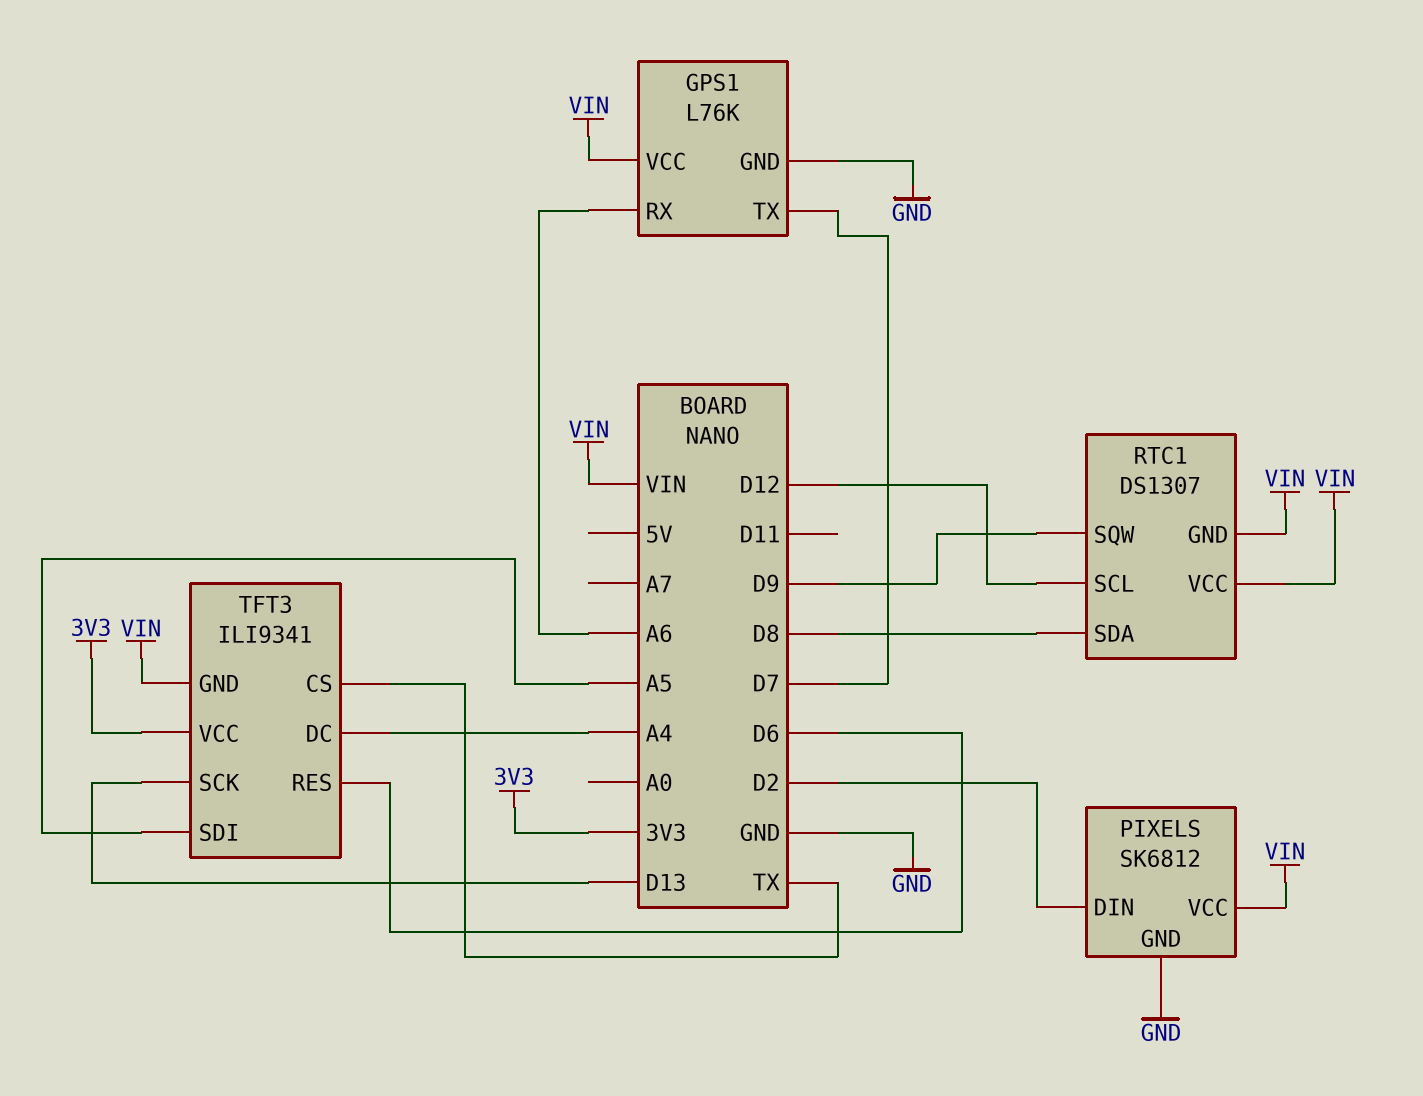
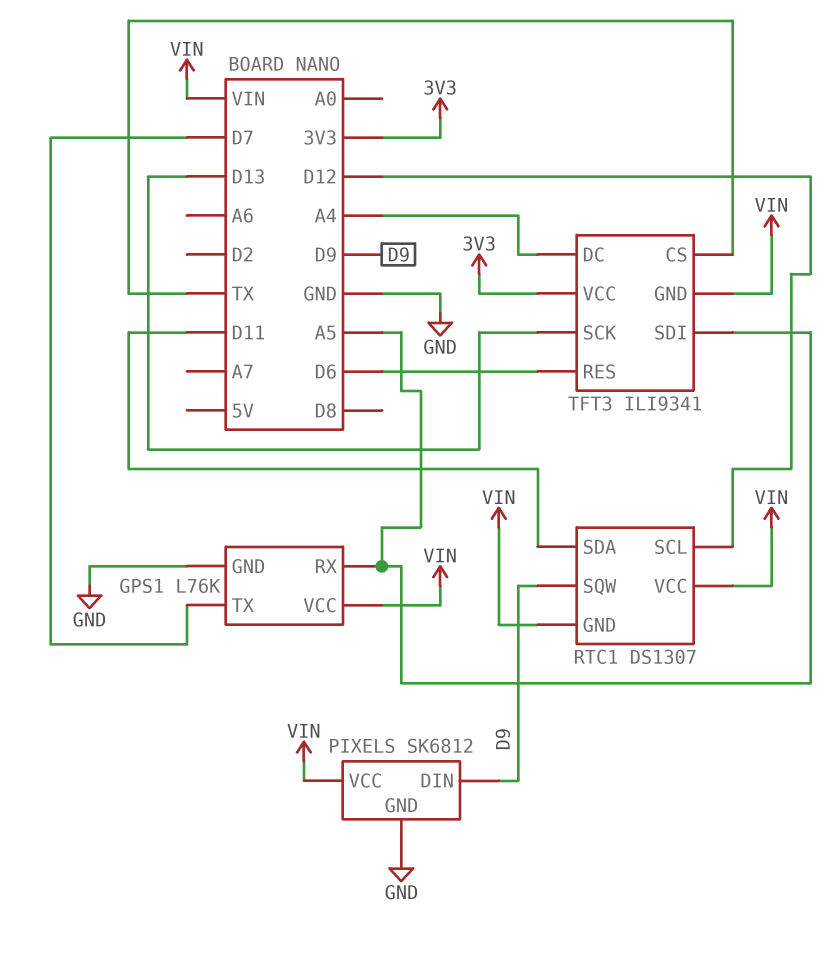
GPS1 pin RX: A6 -> A5
PIXELS pin DIN: D2 -> D9
RTC1 pin SDA: D8 -> D11

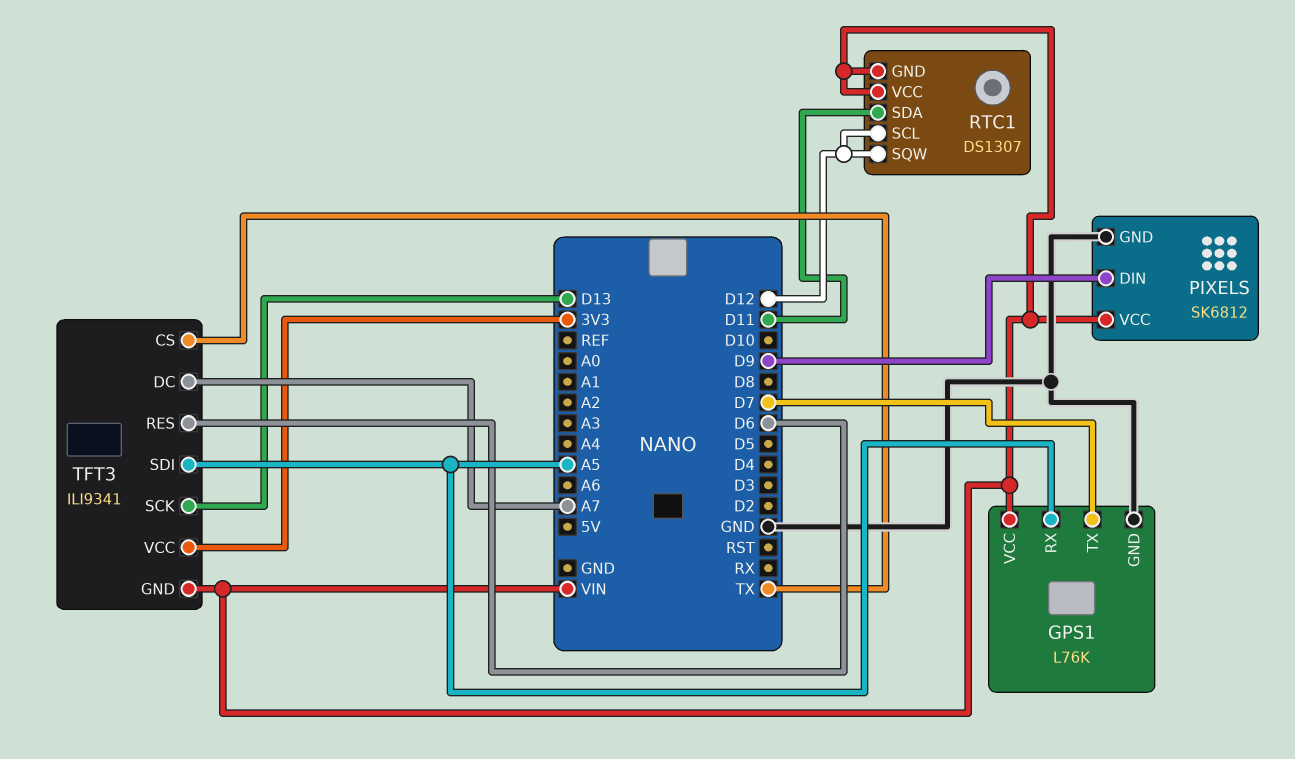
RTC1 pin SQW: D9 -> D12
TFT3 pin DC: A4 -> A7

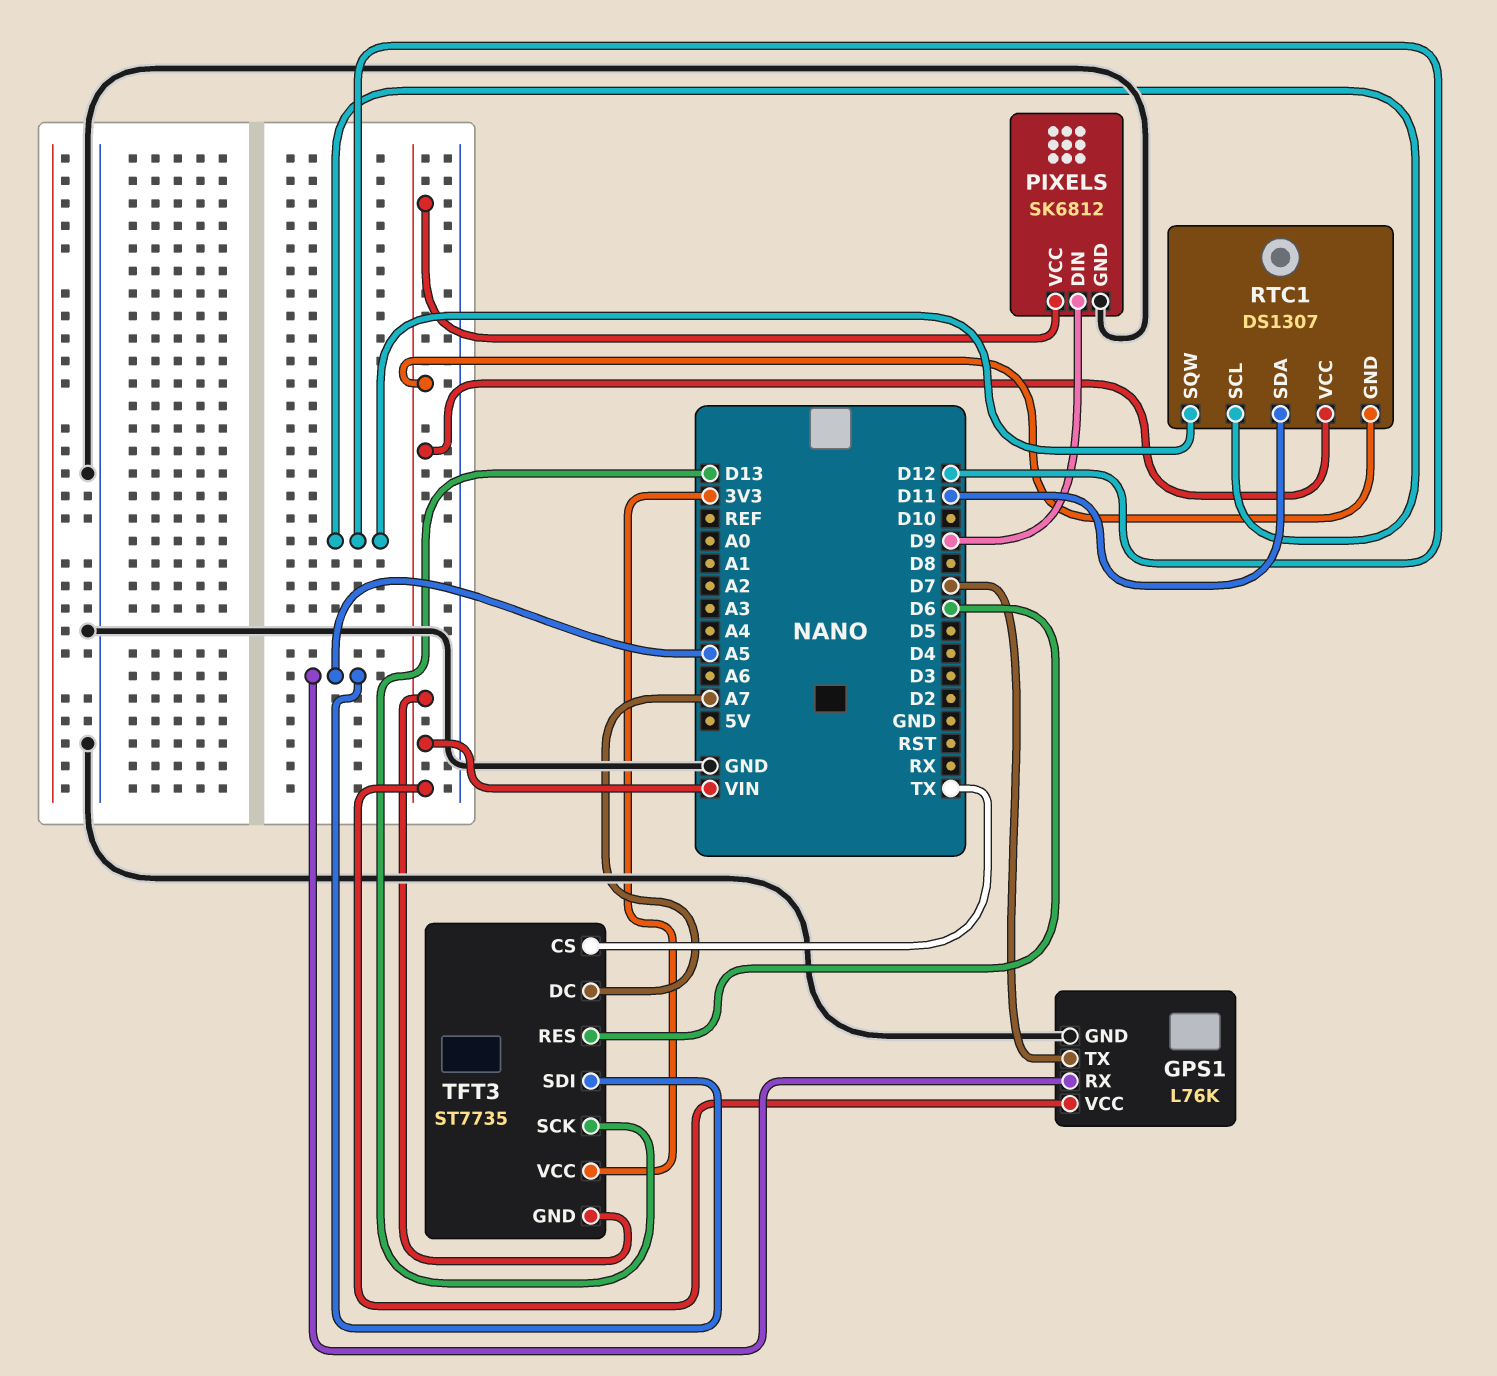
TFT3: ILI9341 -> ST7735

